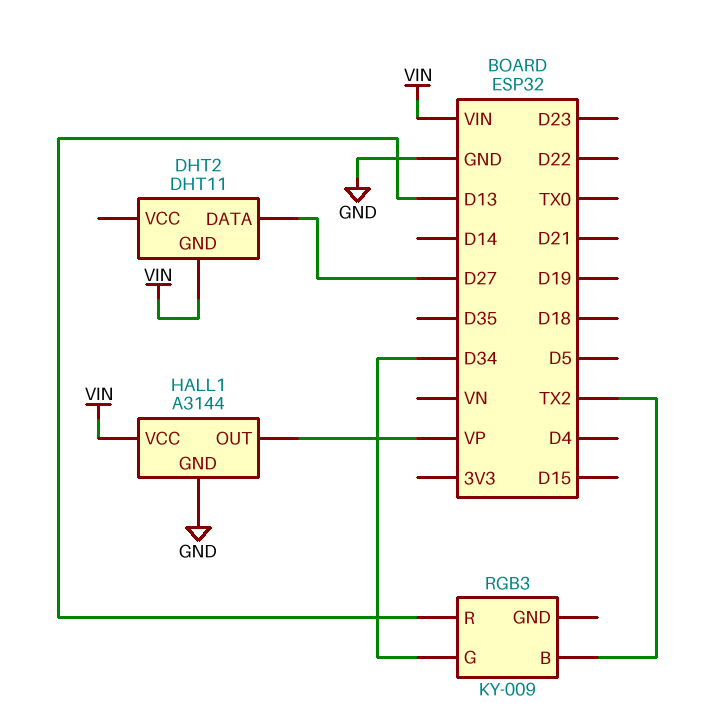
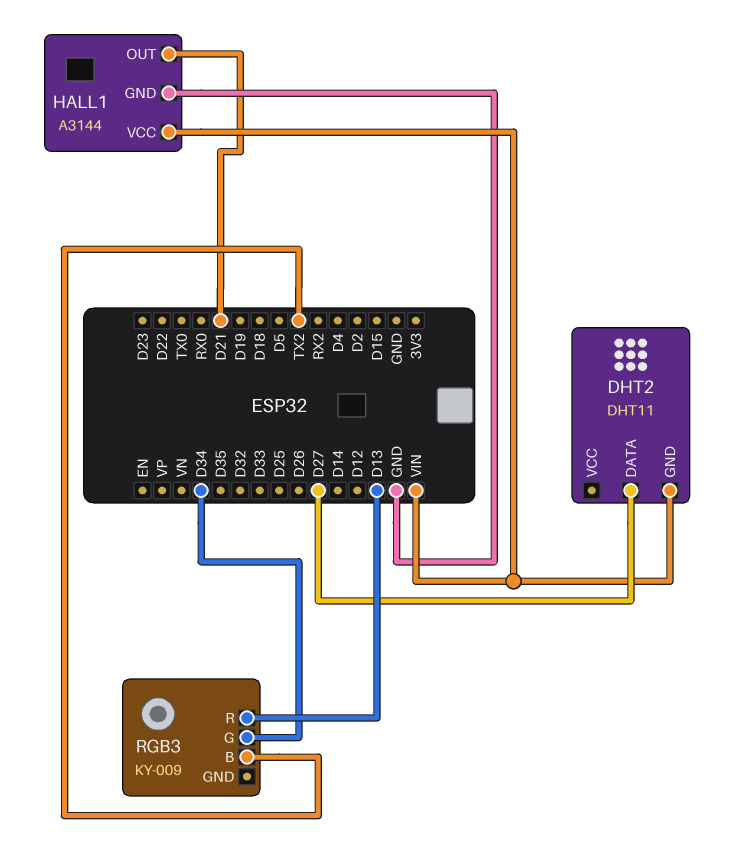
HALL1 pin OUT: VP -> D21

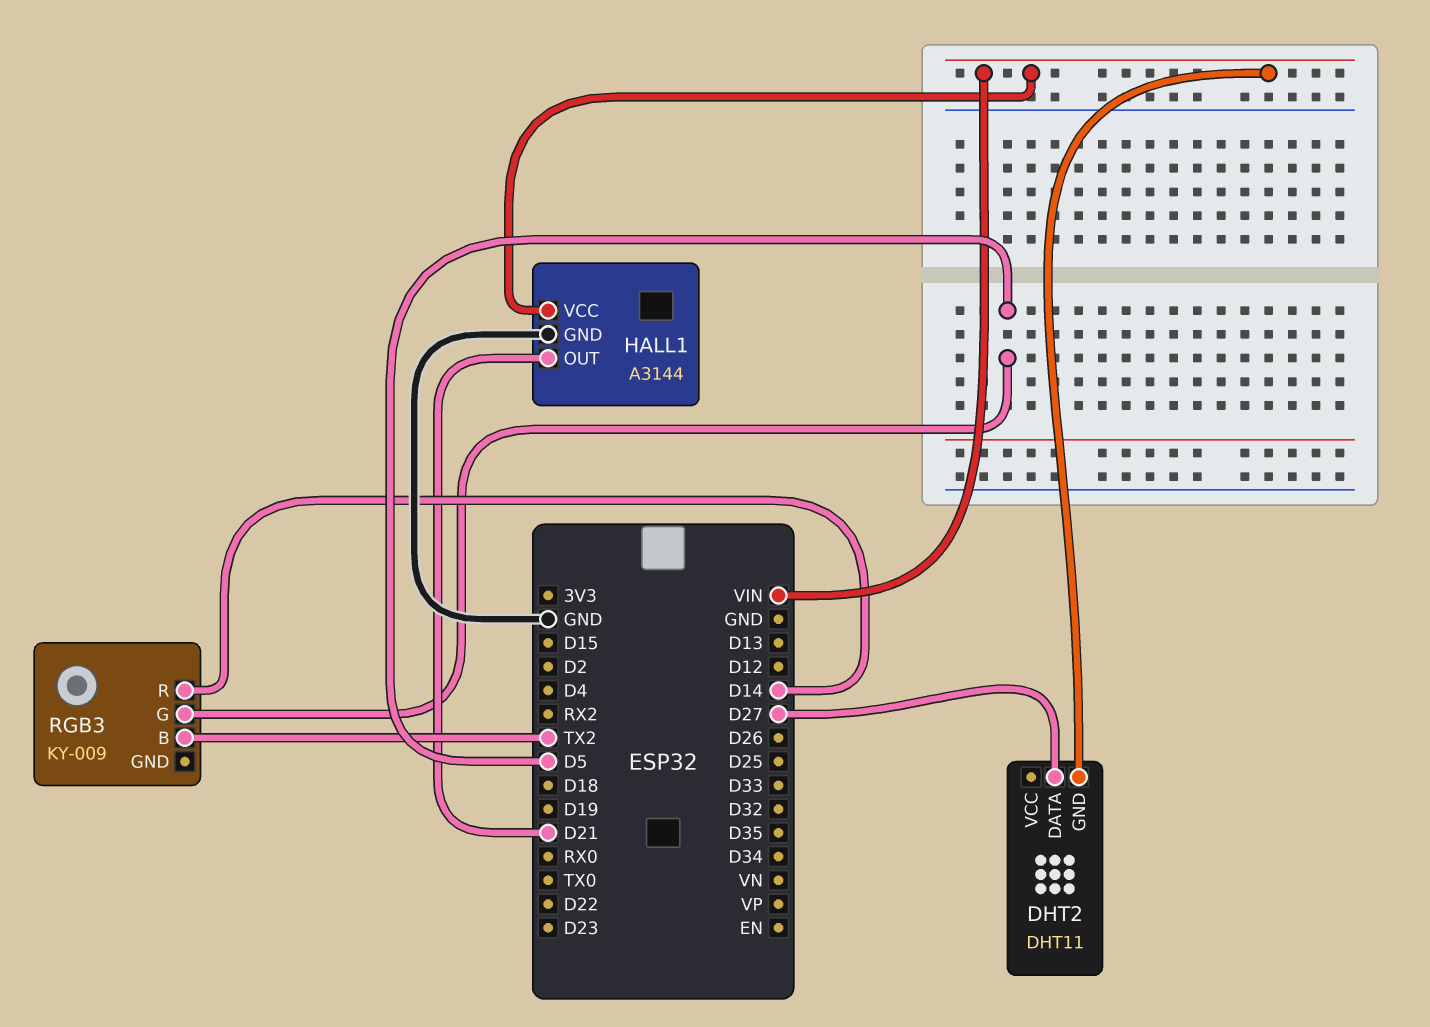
RGB3 pin G: D34 -> D5
RGB3 pin R: D13 -> D14

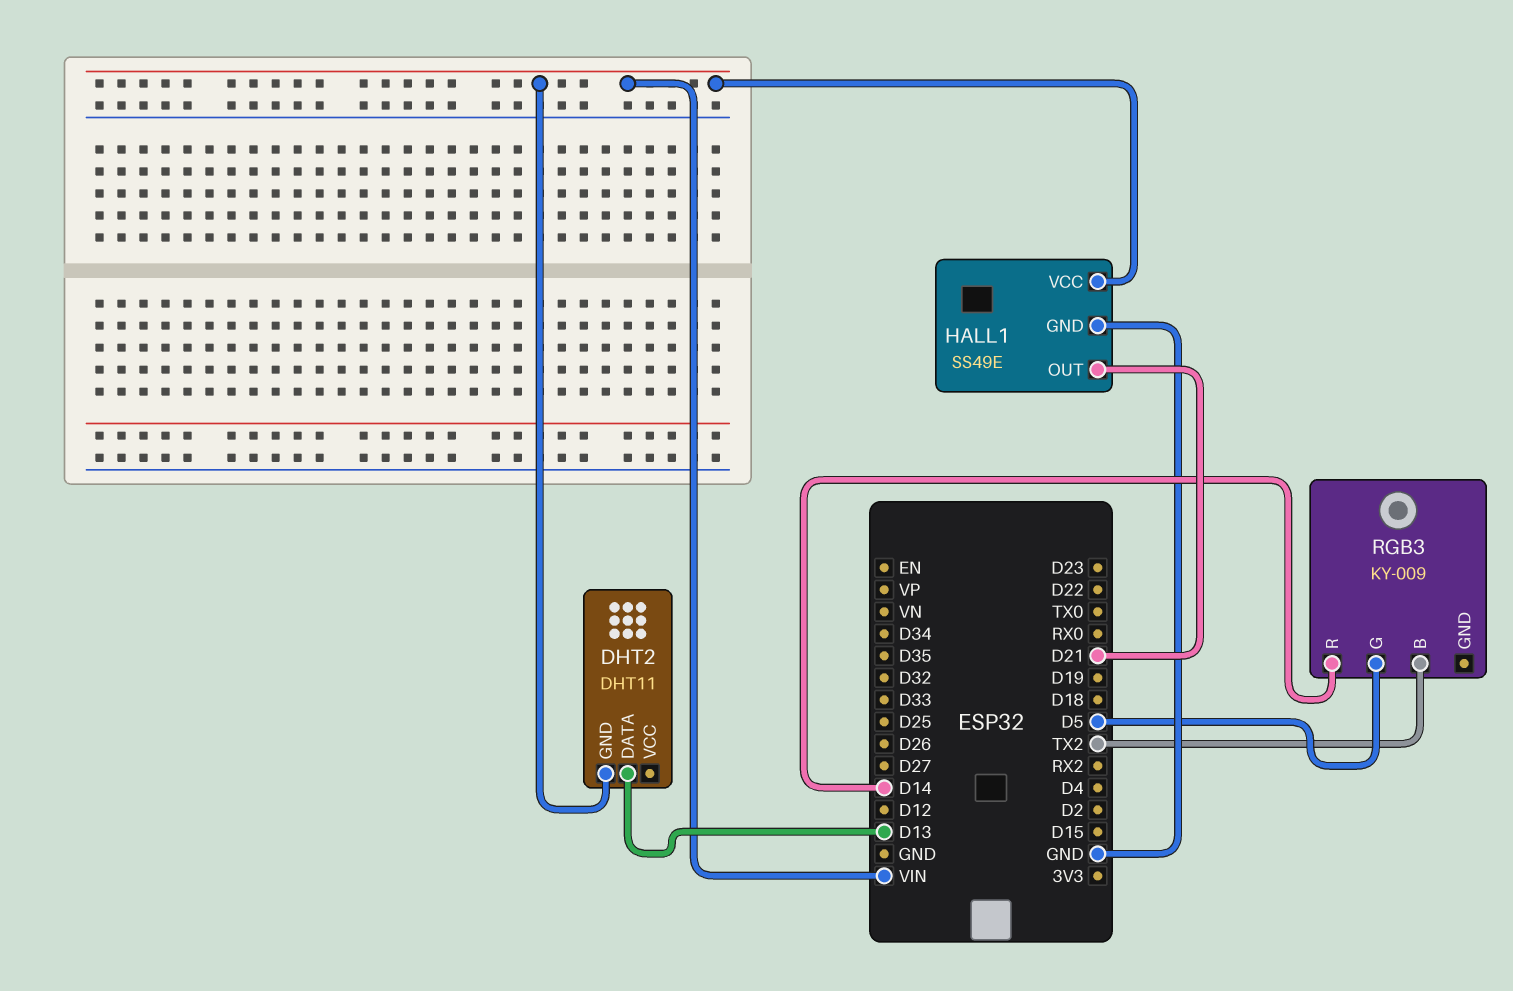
DHT2 pin DATA: D27 -> D13
HALL1: A3144 -> SS49E

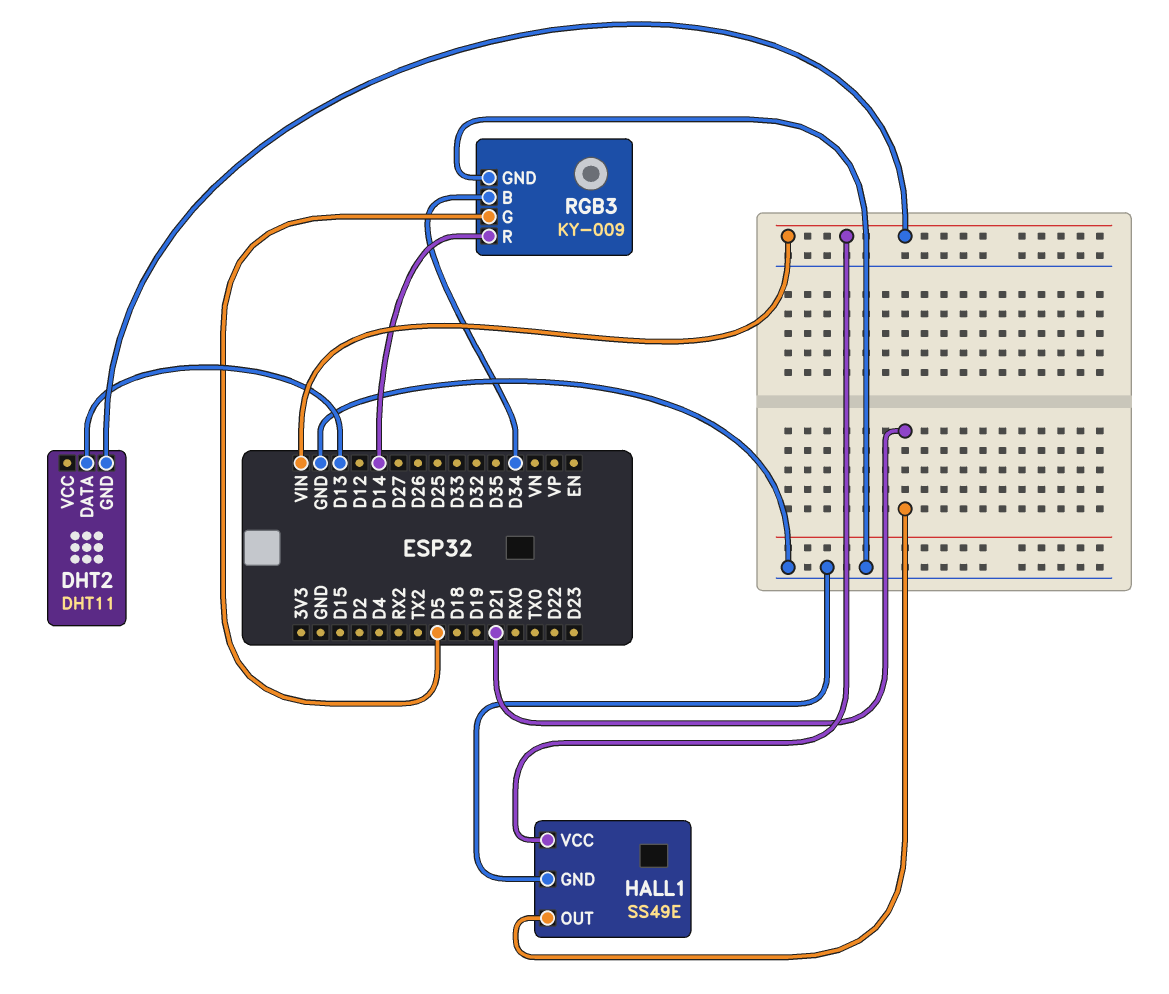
RGB3 pin B: TX2 -> D34
RGB3 pin GND: none -> GND

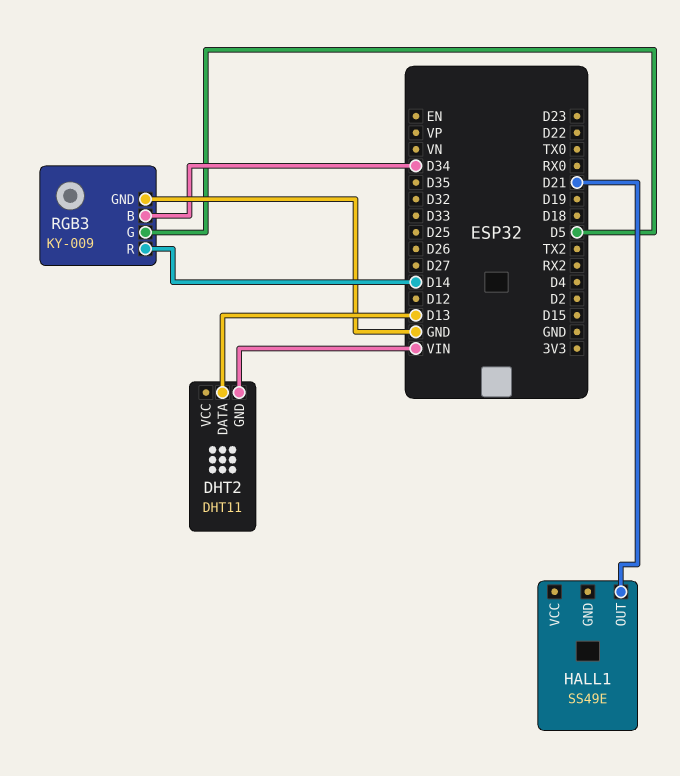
HALL1 pin GND: GND -> none
HALL1 pin VCC: VIN -> none

